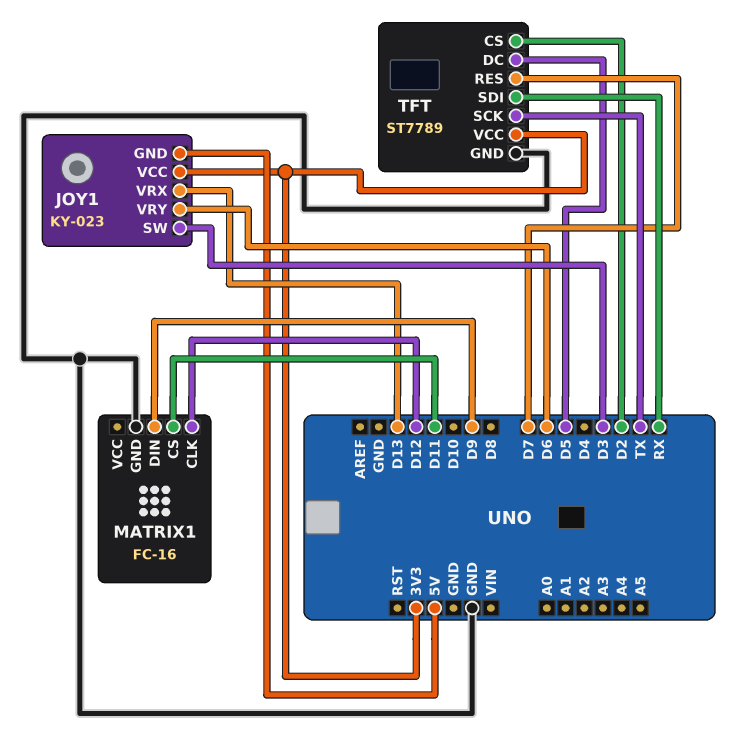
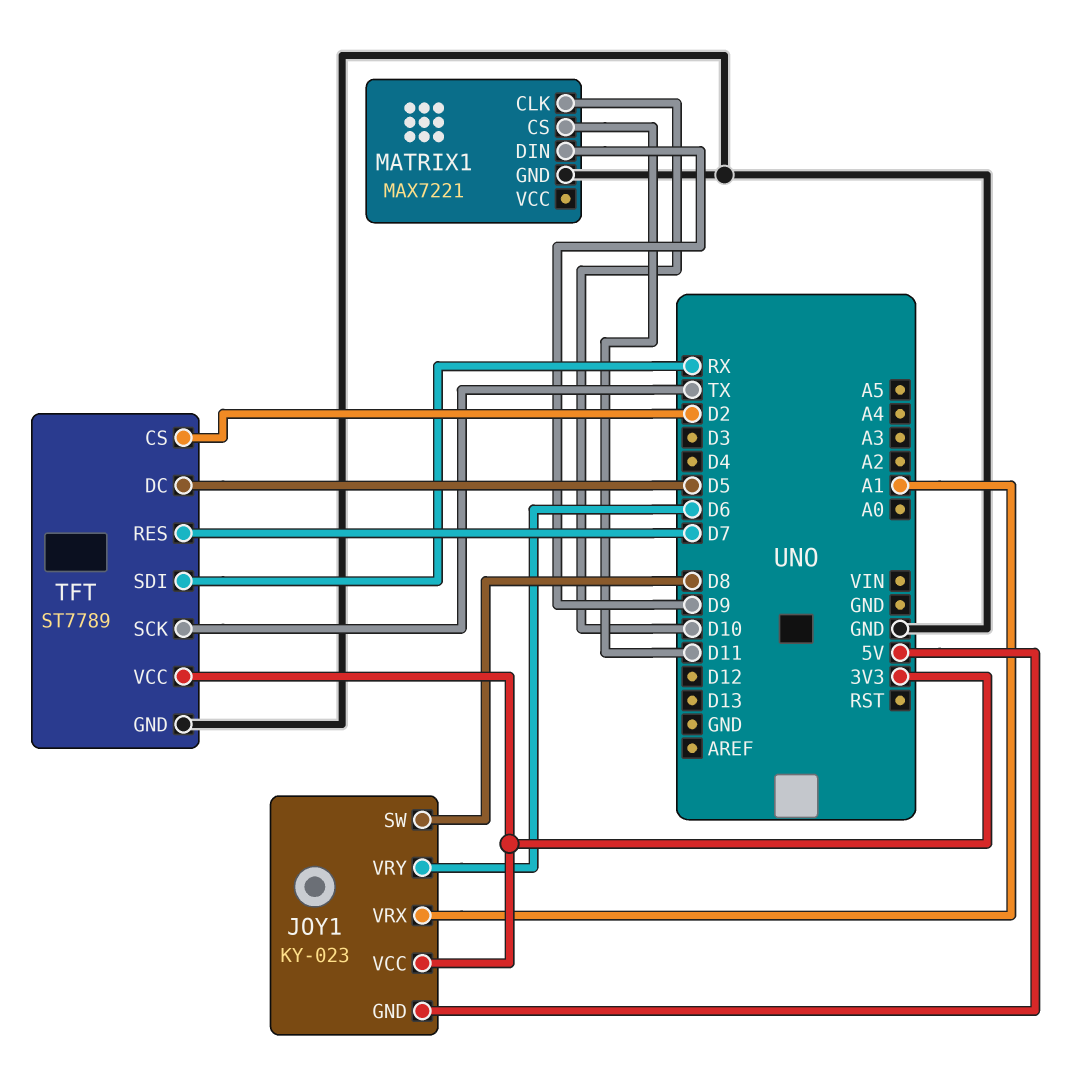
JOY1 pin SW: D3 -> D8
JOY1 pin VRX: D13 -> A1
MATRIX1: FC-16 -> MAX7221
MATRIX1 pin CLK: D12 -> D10

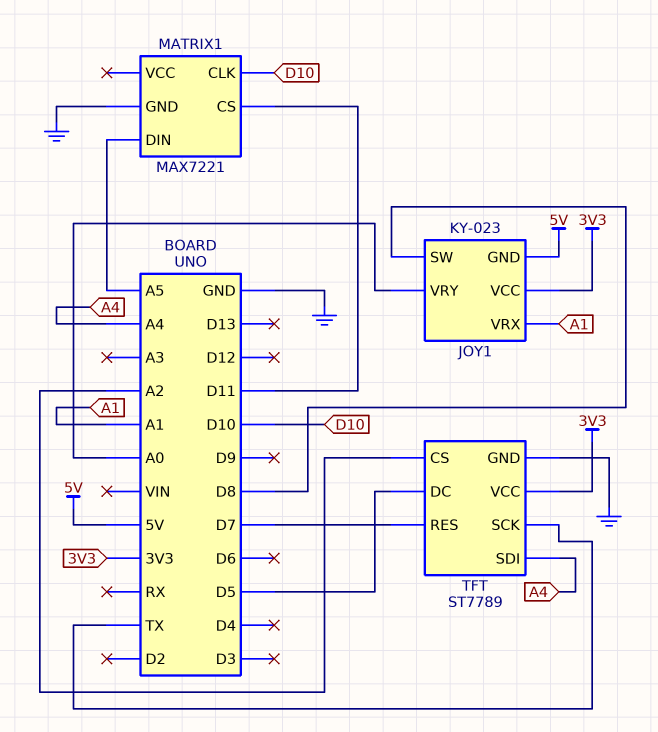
JOY1 pin VRY: D6 -> A0
MATRIX1 pin DIN: D9 -> A5
TFT pin CS: D2 -> A2
TFT pin SDI: RX -> A4

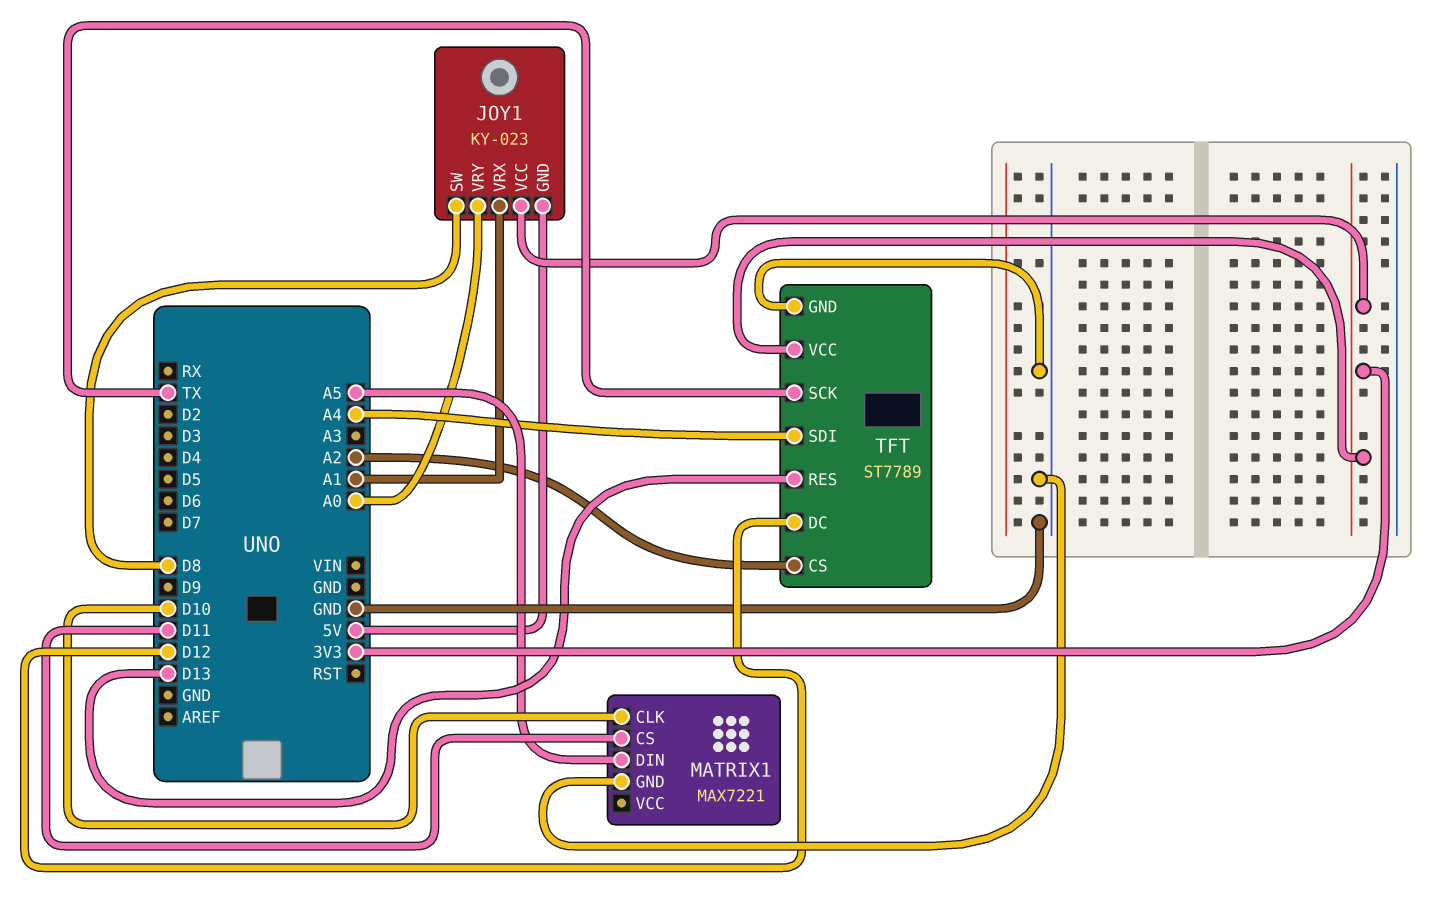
TFT pin DC: D5 -> D12
TFT pin RES: D7 -> D13

